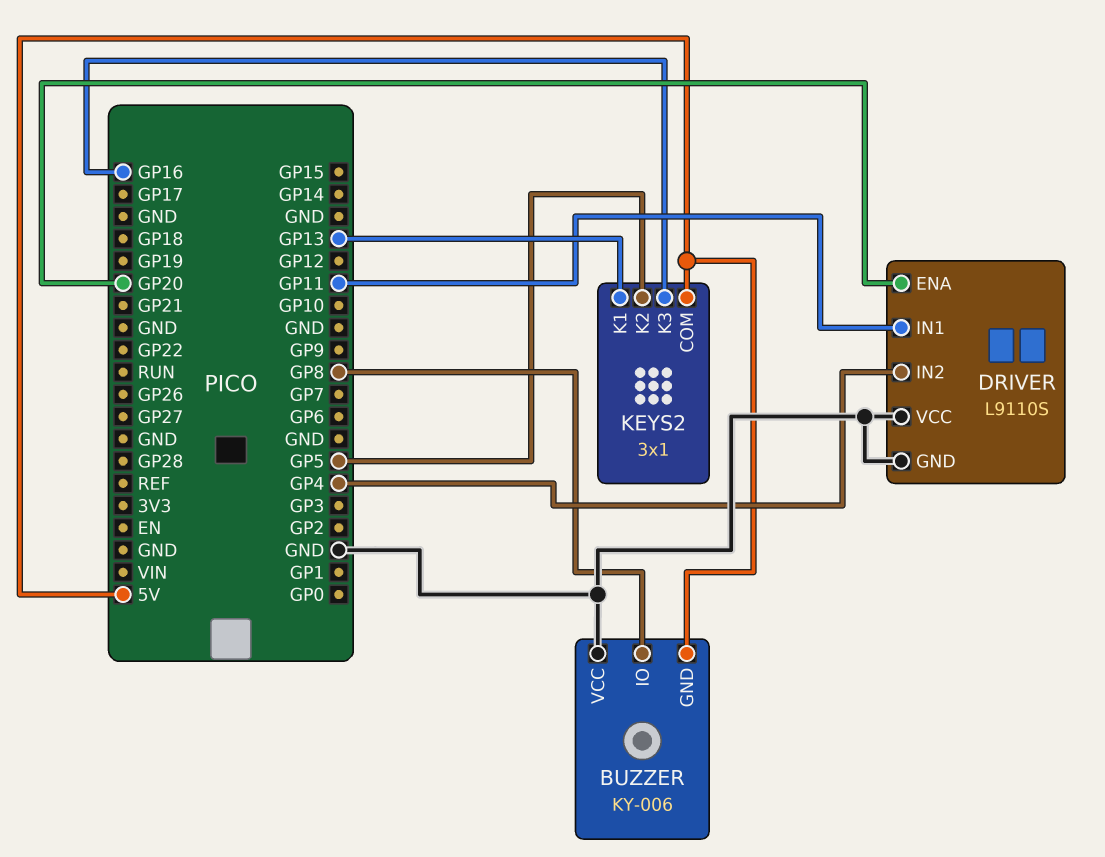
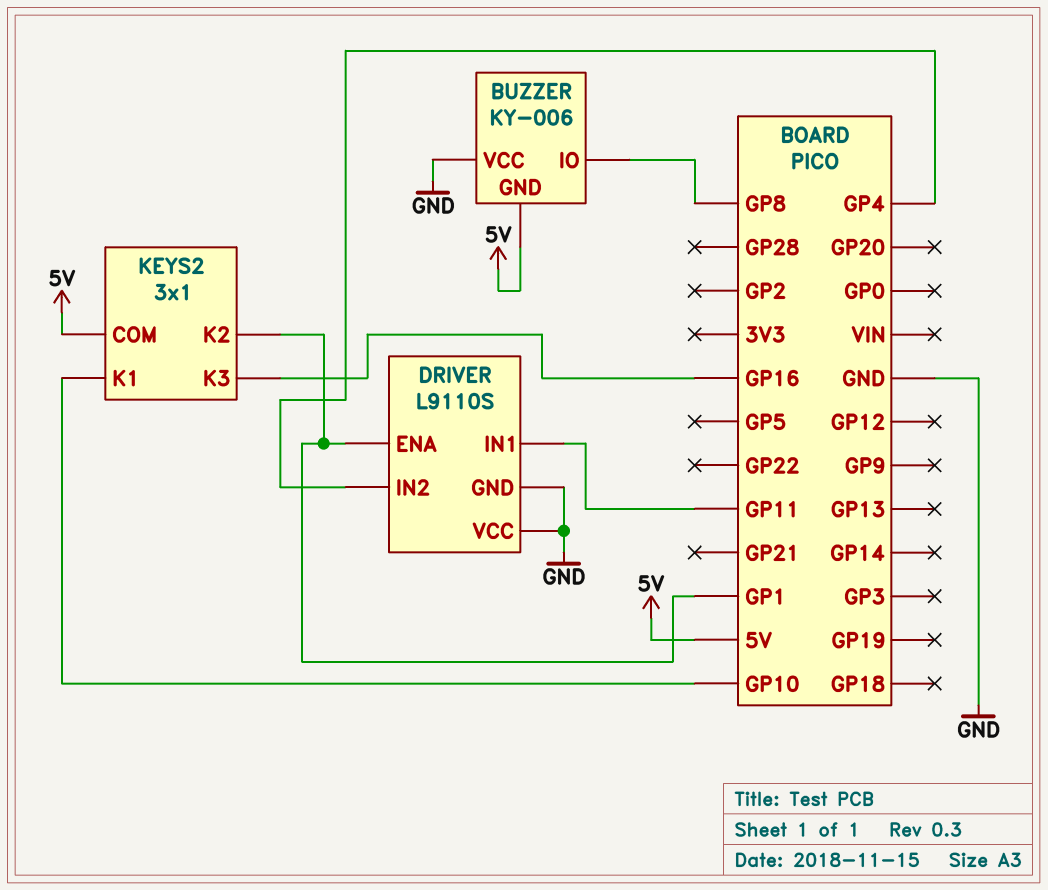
DRIVER pin ENA: GP20 -> GP1
KEYS2 pin K1: GP13 -> GP10
KEYS2 pin K2: GP5 -> GP1

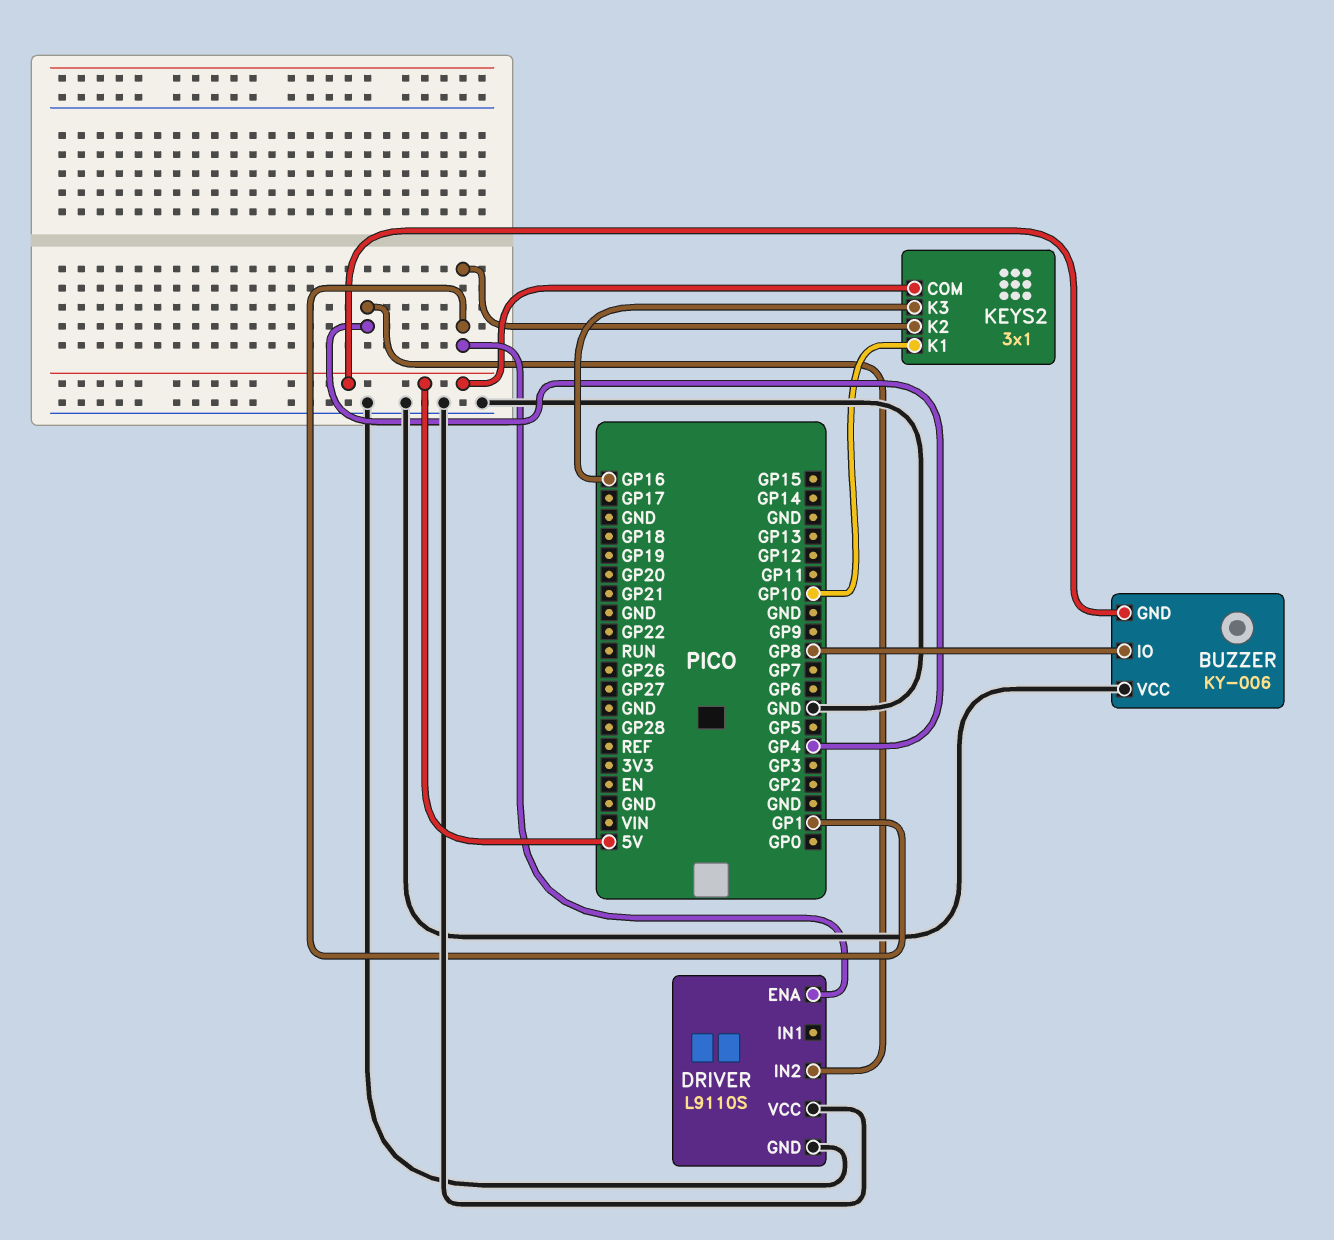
DRIVER pin IN1: GP11 -> none

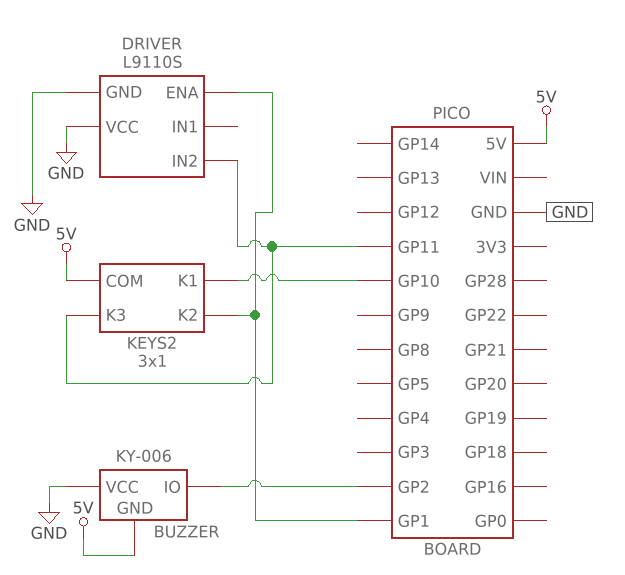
BUZZER pin IO: GP8 -> GP2
DRIVER pin IN2: GP4 -> GP11
KEYS2 pin K3: GP16 -> GP11

